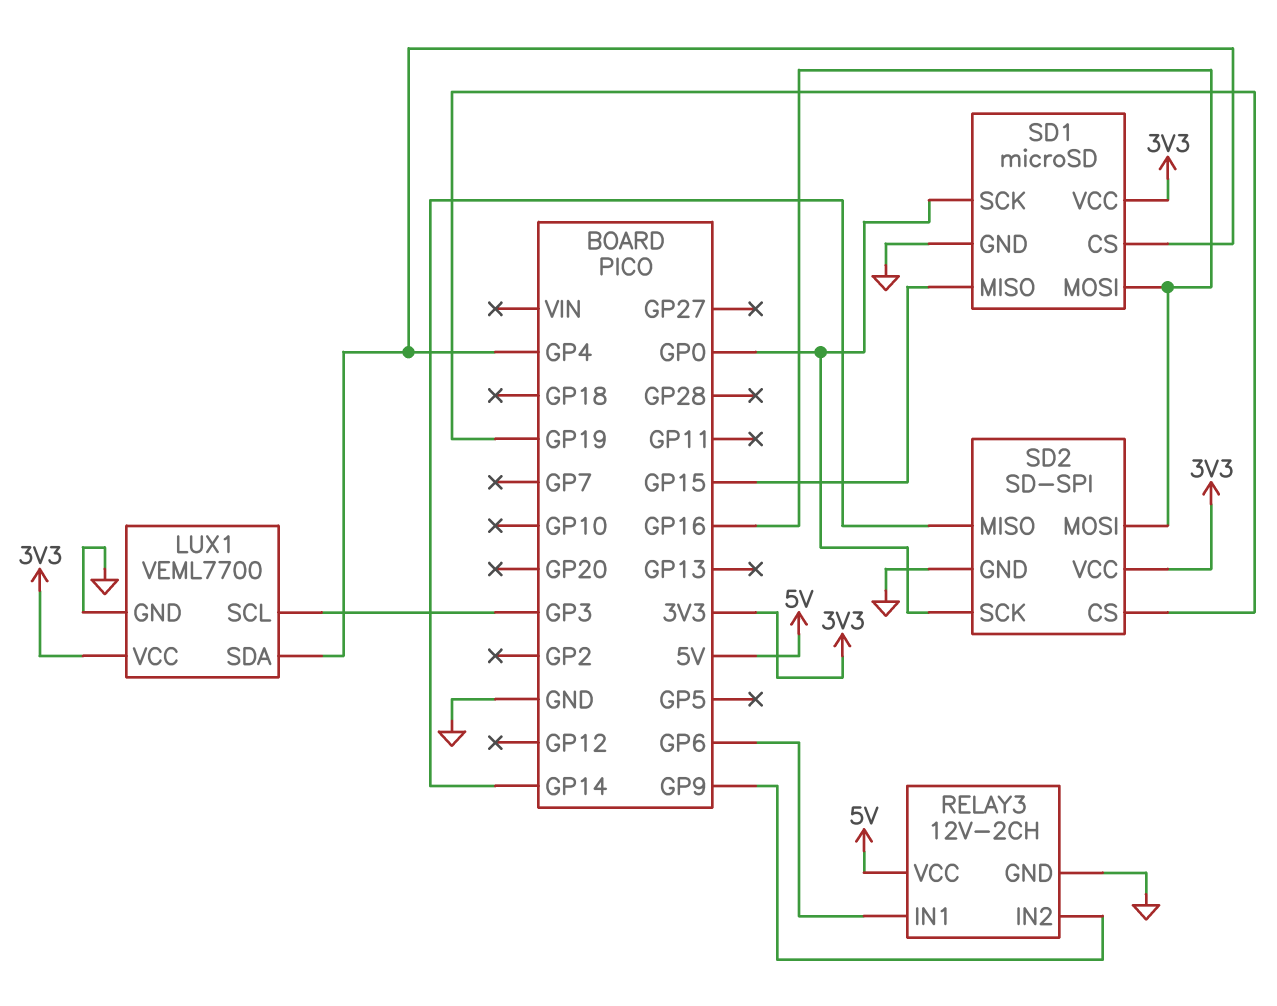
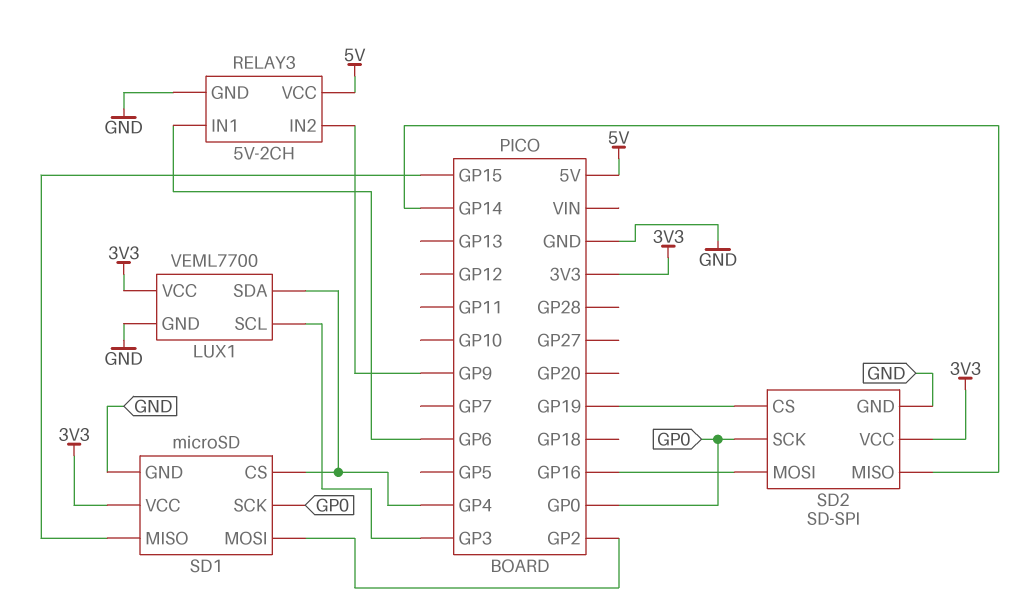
RELAY3: 12V-2CH -> 5V-2CH
SD1 pin MOSI: GP16 -> GP2

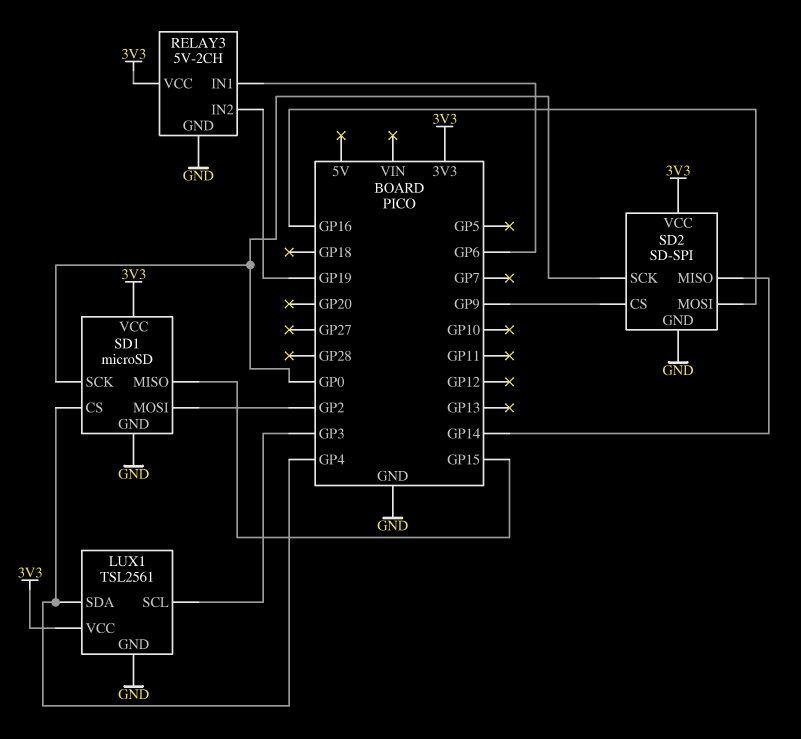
LUX1: VEML7700 -> TSL2561
RELAY3 pin IN2: GP9 -> GP19
RELAY3 pin VCC: 5V -> 3V3
SD2 pin CS: GP19 -> GP9

